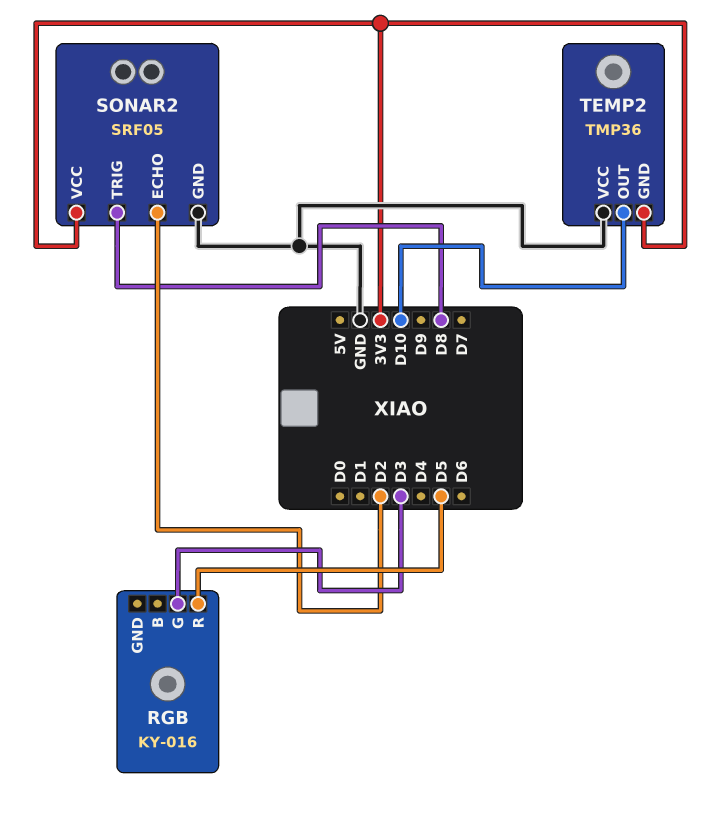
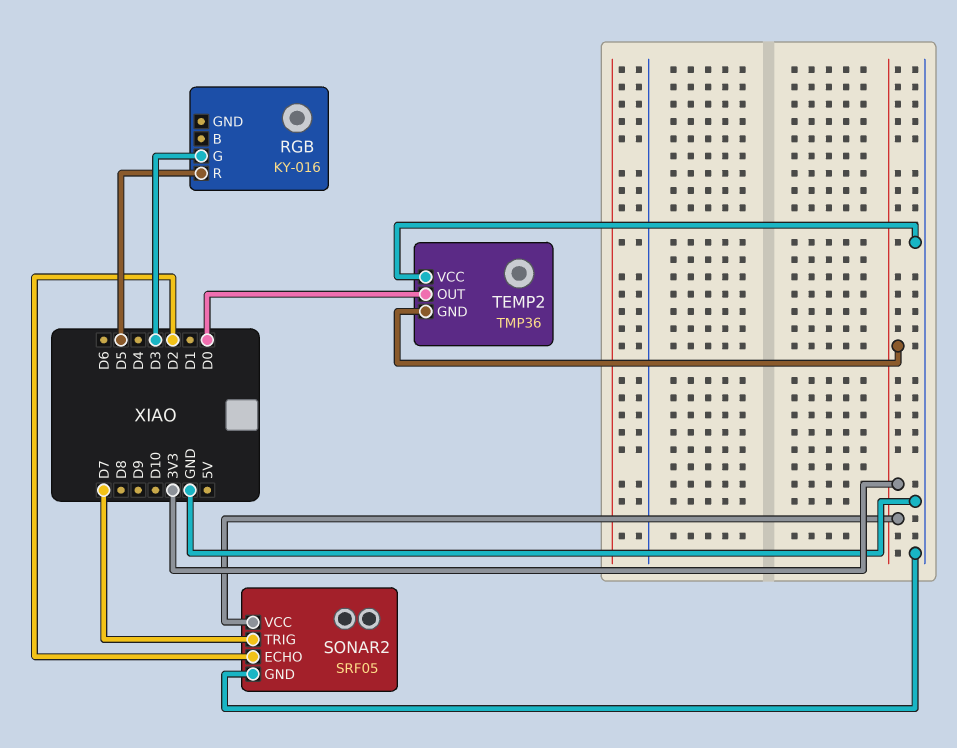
SONAR2 pin TRIG: D8 -> D7
TEMP2 pin OUT: D10 -> D0

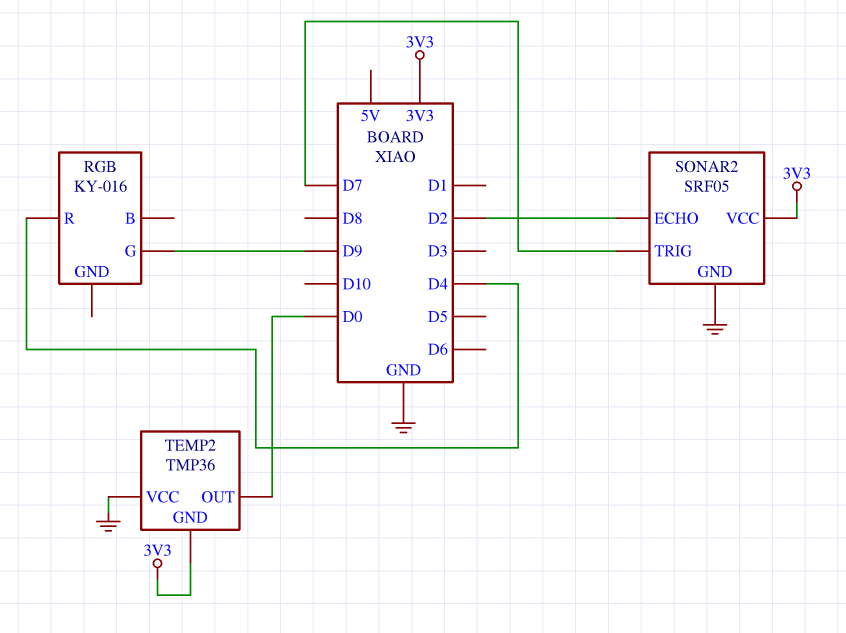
RGB pin G: D3 -> D9
RGB pin R: D5 -> D4

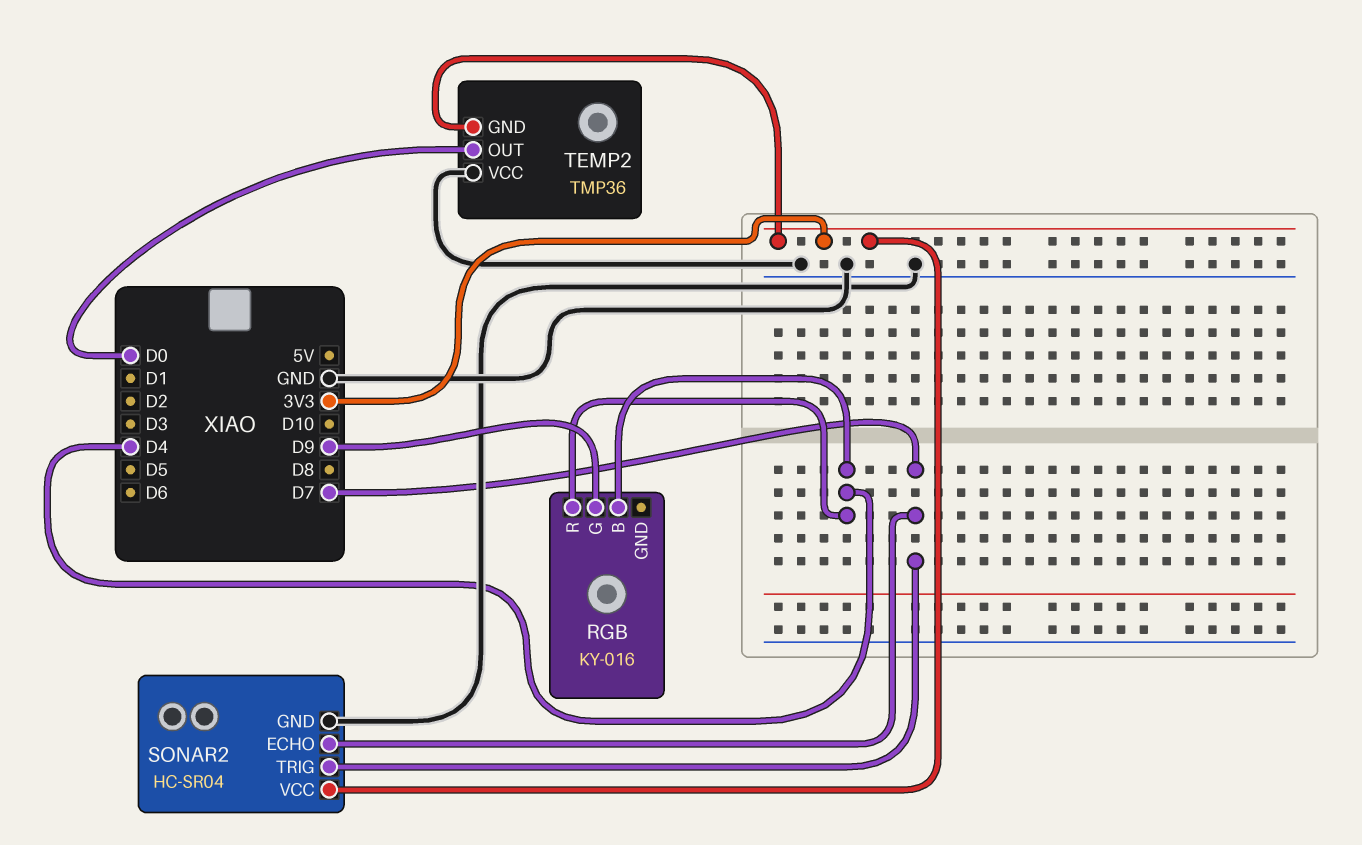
RGB pin B: none -> D4
SONAR2: SRF05 -> HC-SR04
SONAR2 pin ECHO: D2 -> D7

